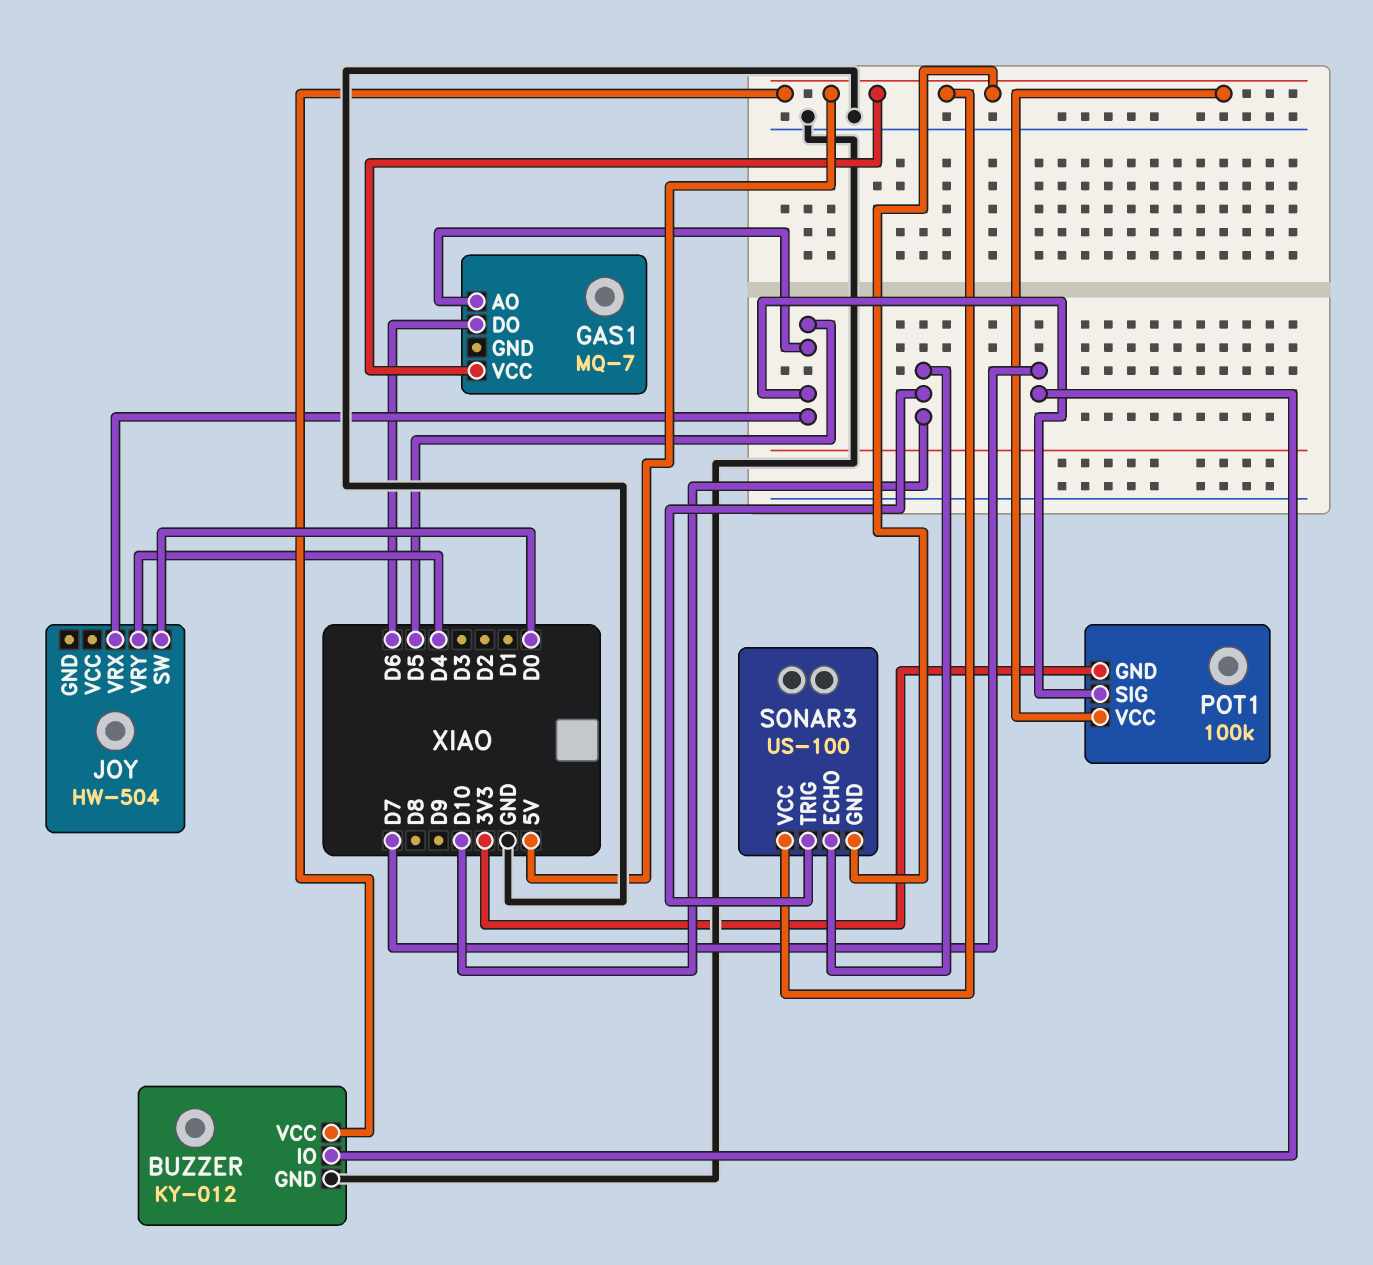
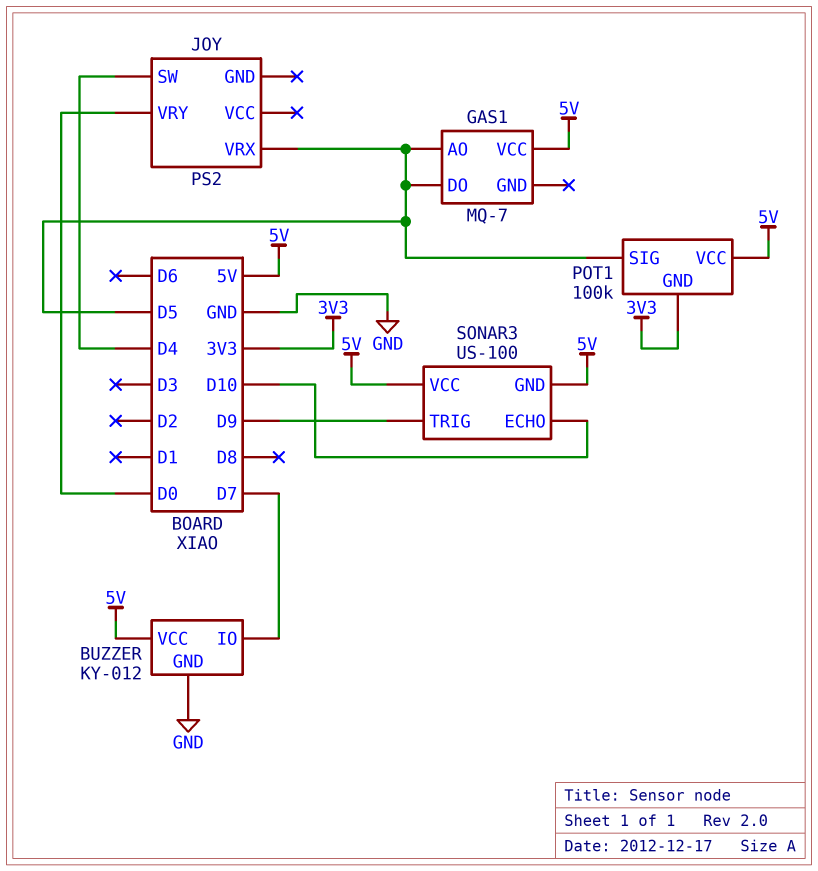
GAS1 pin DO: D6 -> D5
JOY: HW-504 -> PS2
JOY pin SW: D0 -> D4
JOY pin VRY: D4 -> D0
SONAR3 pin TRIG: D10 -> D9

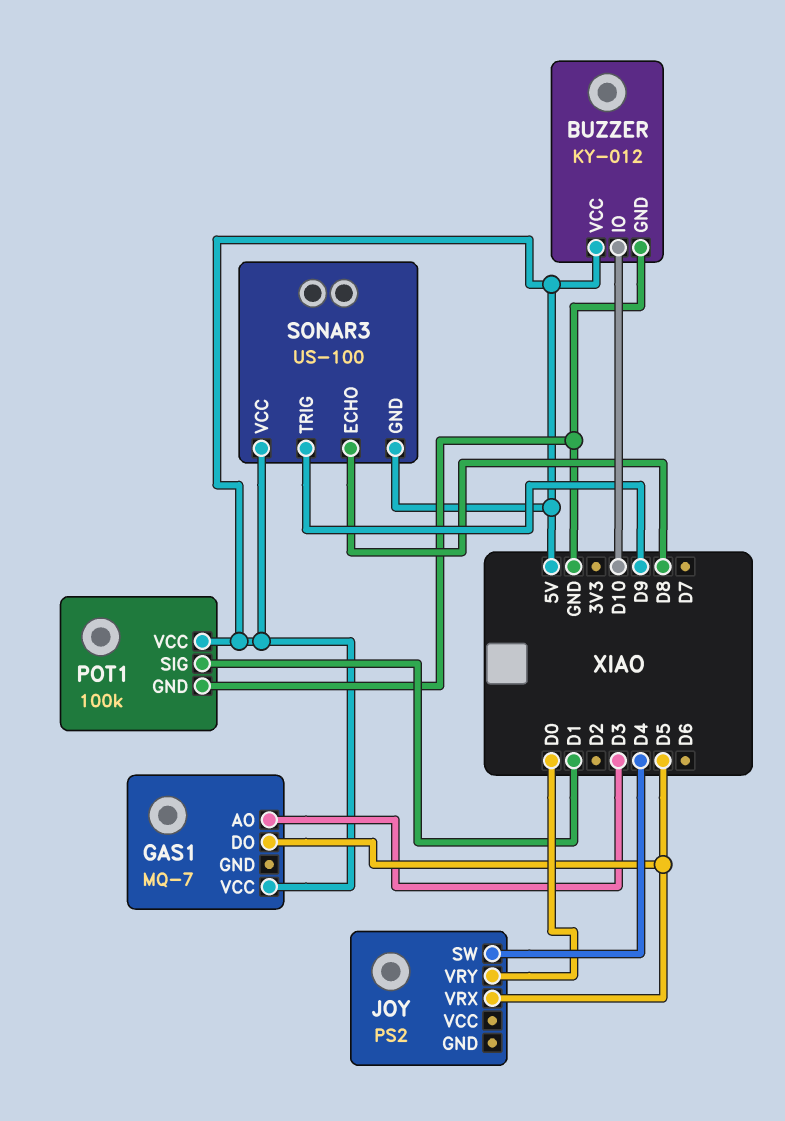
BUZZER pin IO: D7 -> D10
GAS1 pin AO: D5 -> D3
POT1 pin GND: 3V3 -> GND
POT1 pin SIG: D5 -> D1
SONAR3 pin ECHO: D10 -> D8

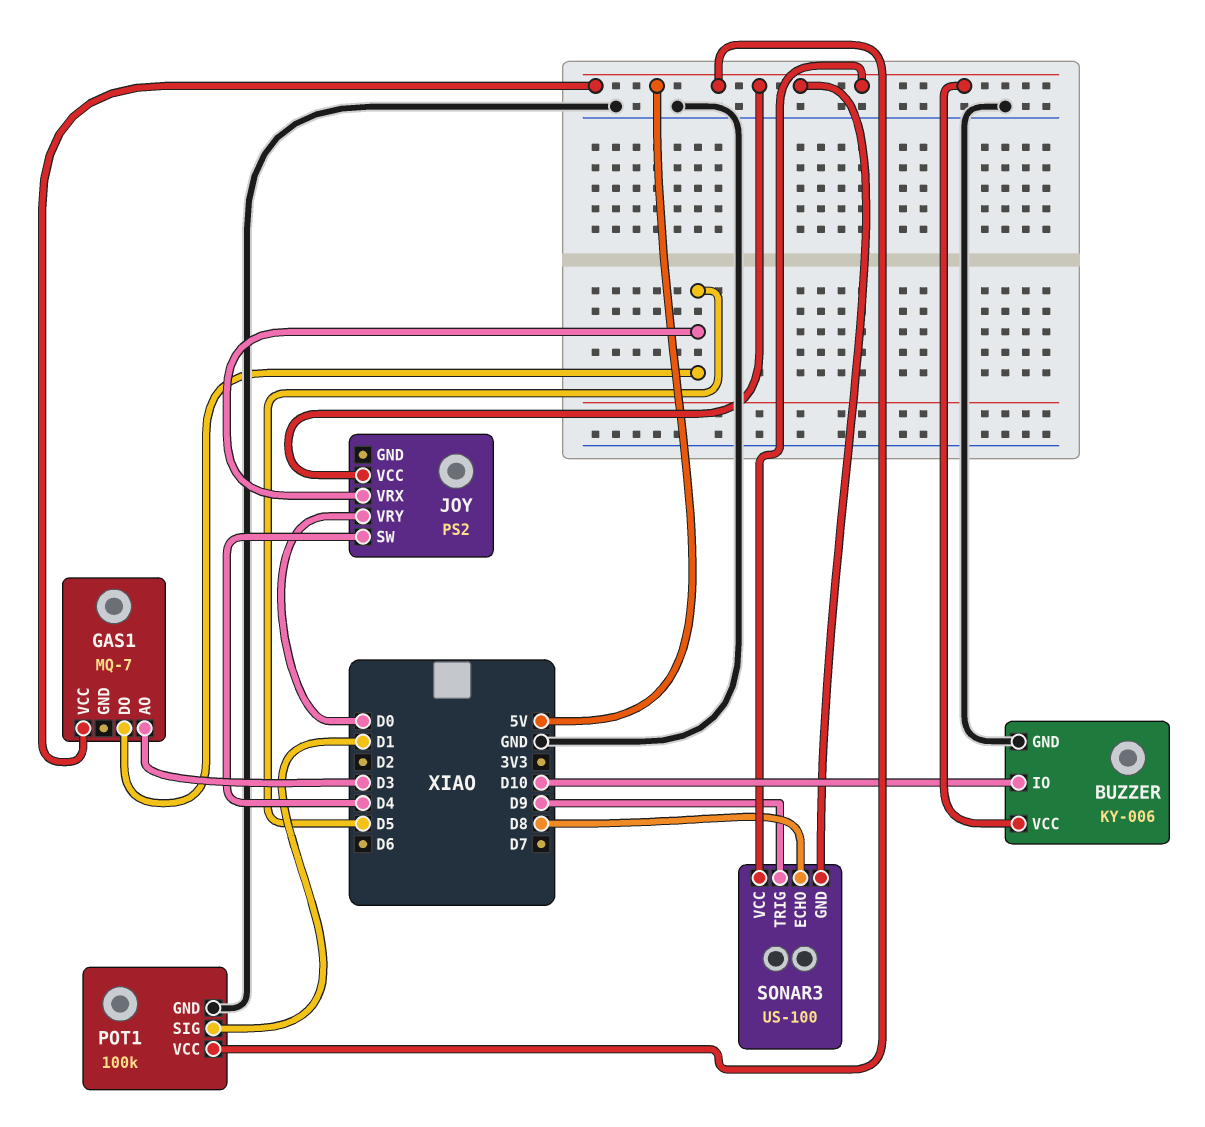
BUZZER: KY-012 -> KY-006
JOY pin VCC: none -> 5V

